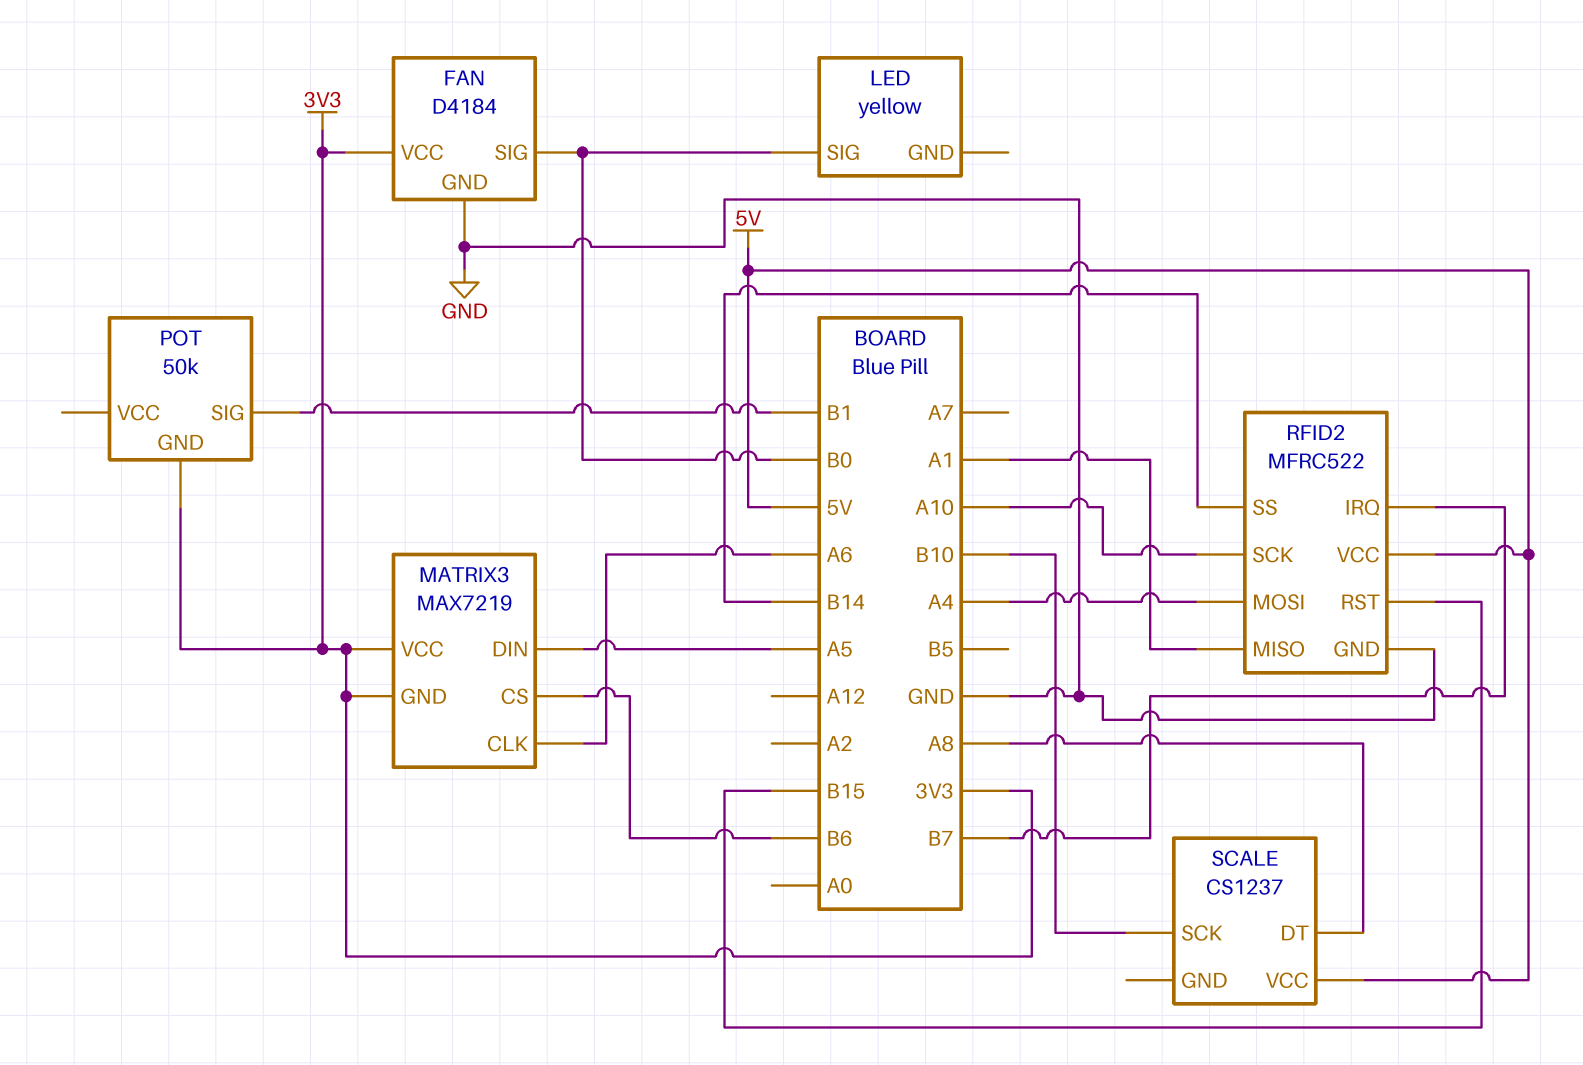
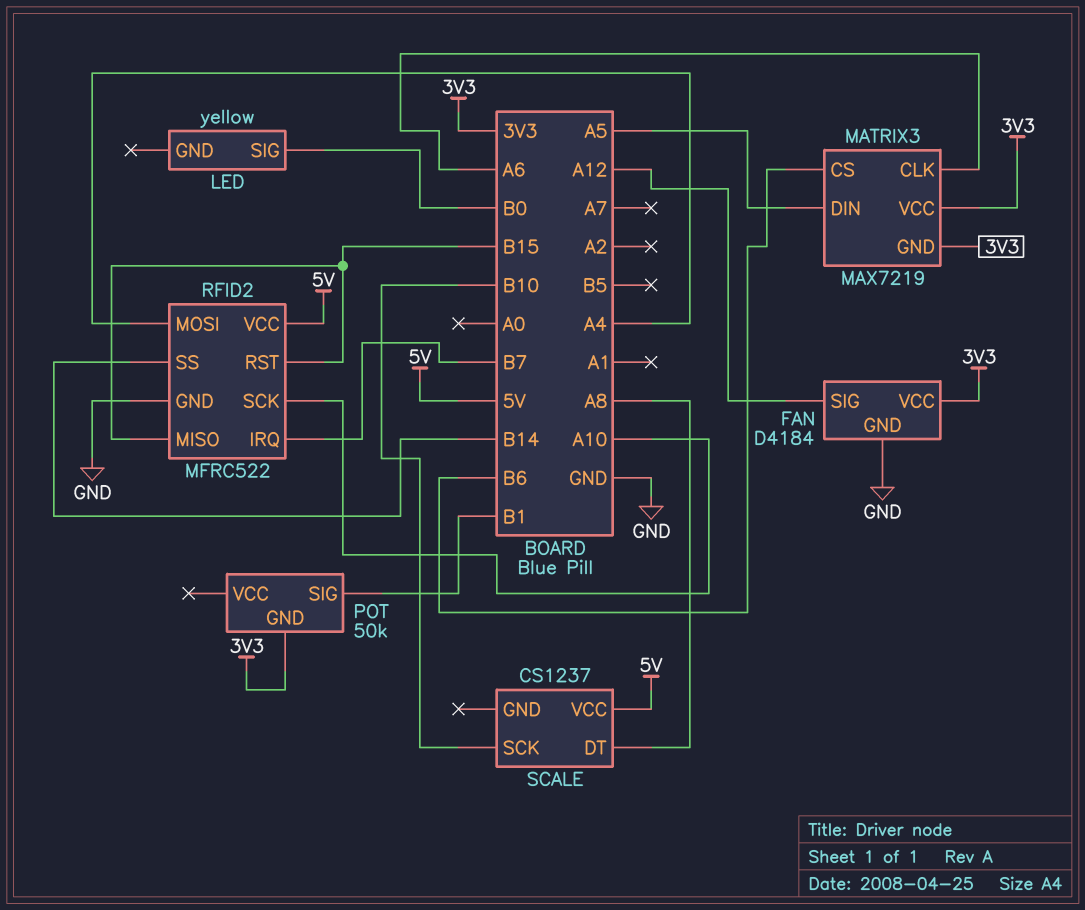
FAN pin SIG: B0 -> A12
RFID2 pin MISO: A1 -> B15

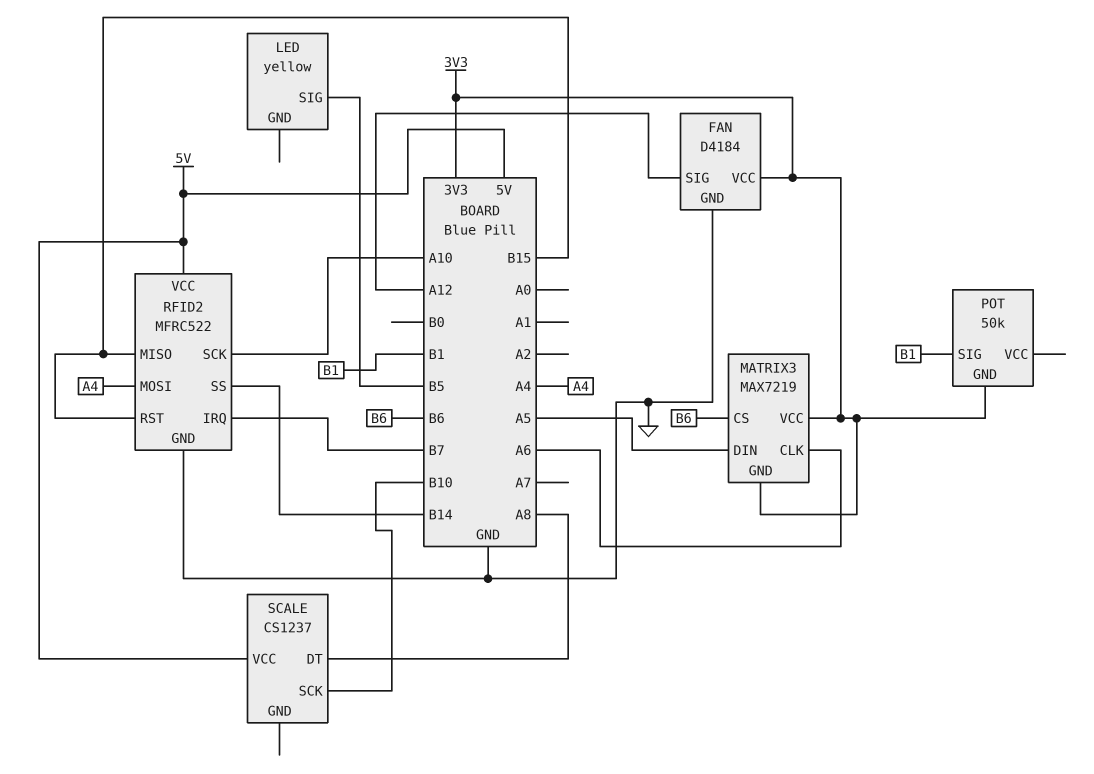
LED pin SIG: B0 -> B5

